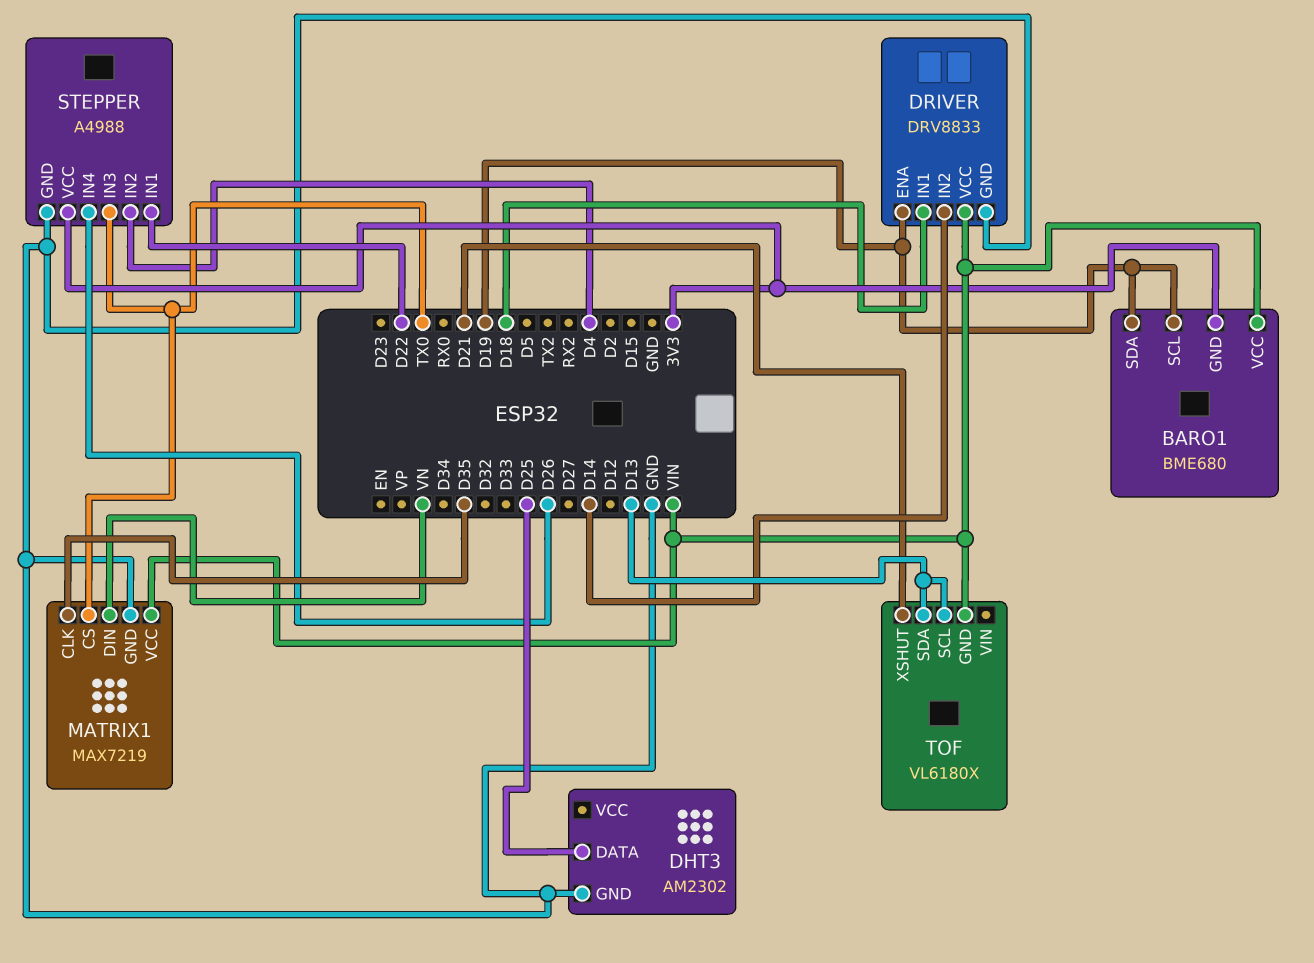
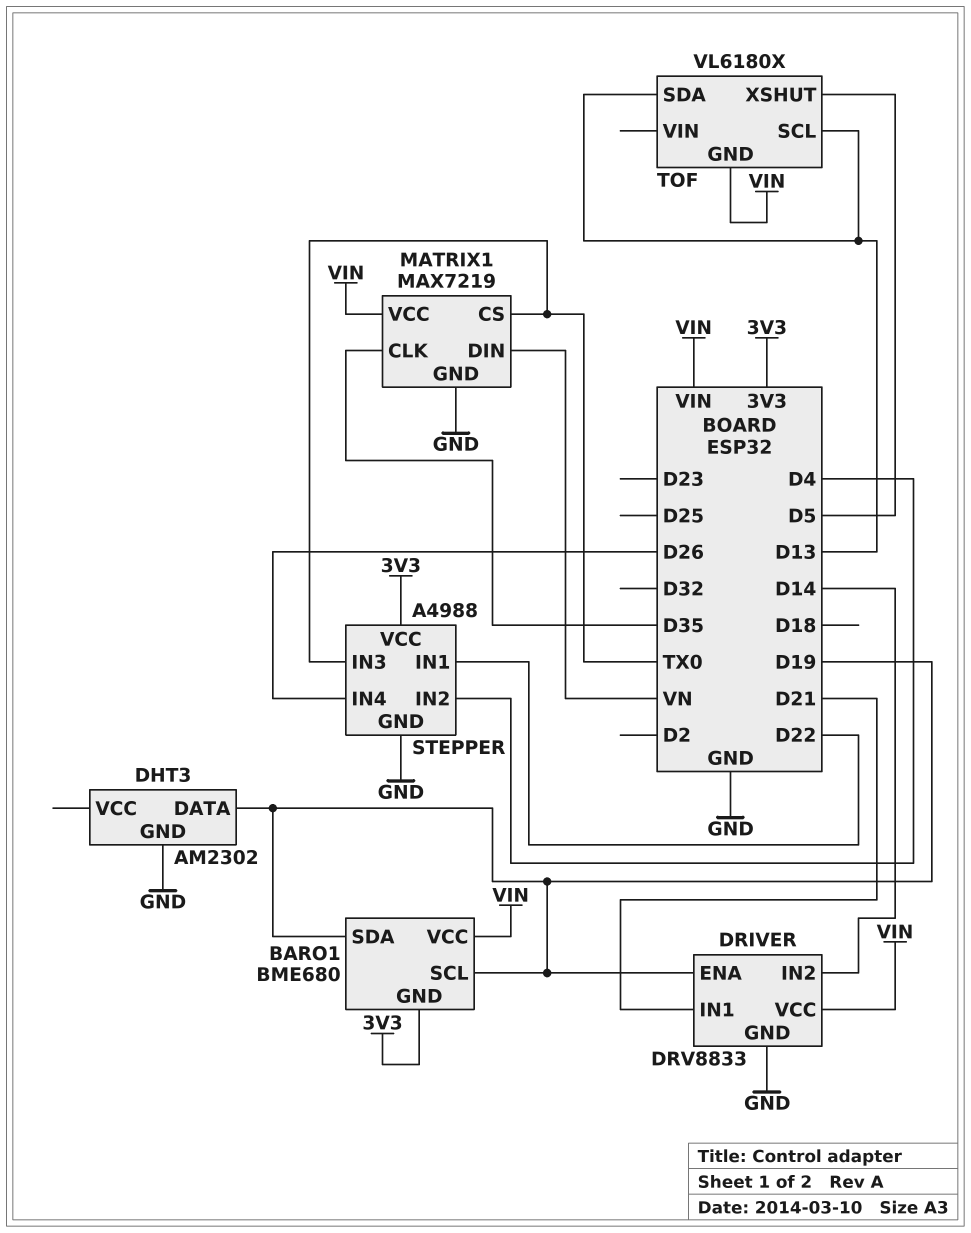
DHT3 pin DATA: D25 -> D19
DRIVER pin IN1: D18 -> D21
TOF pin XSHUT: D21 -> D5

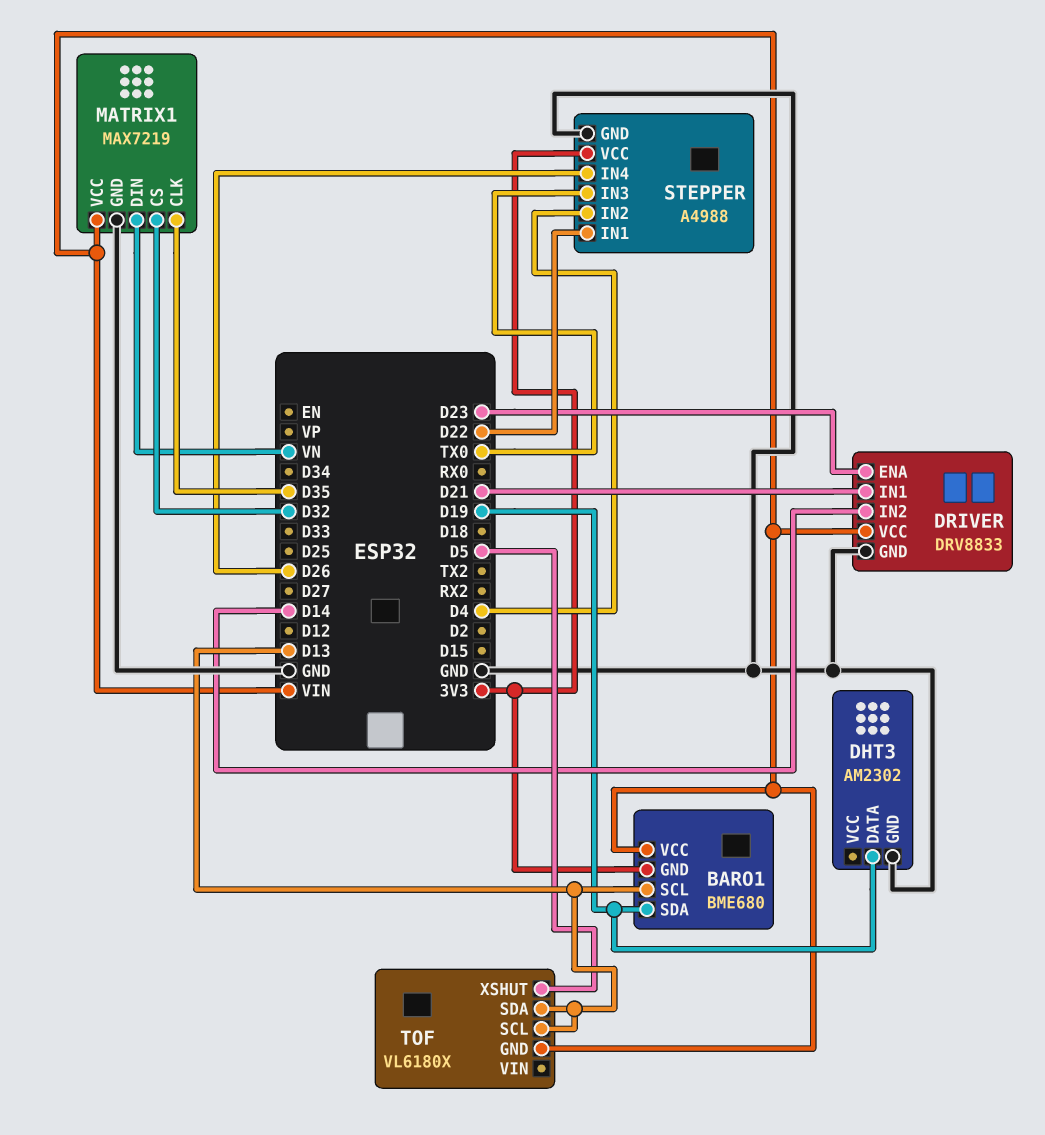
BARO1 pin SCL: D19 -> D13
DRIVER pin ENA: D19 -> D23
MATRIX1 pin CS: TX0 -> D32

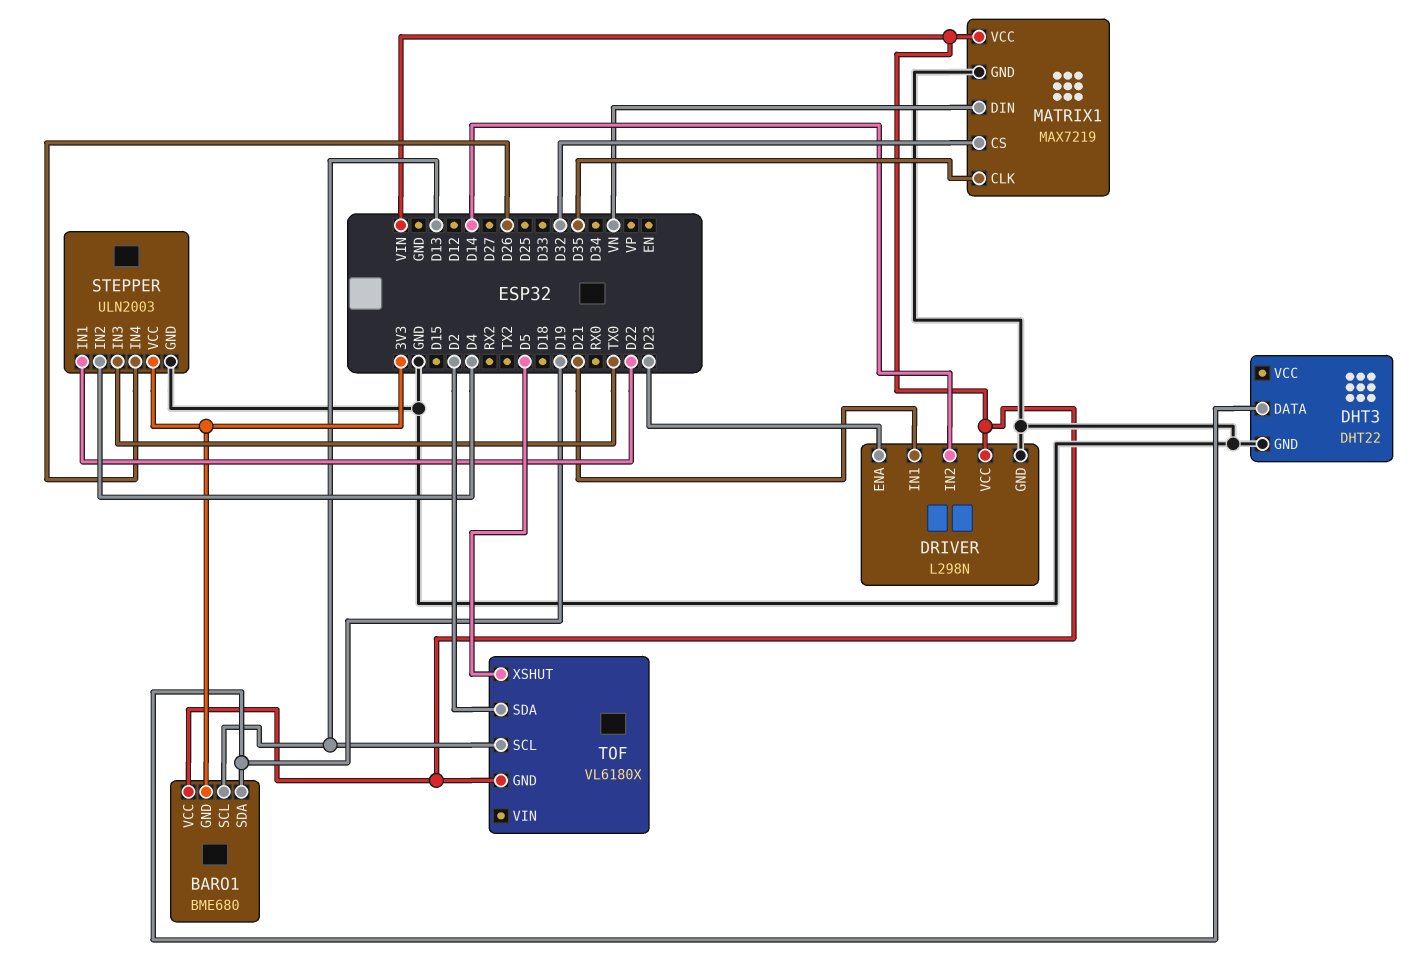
DHT3: AM2302 -> DHT22
DRIVER: DRV8833 -> L298N
STEPPER: A4988 -> ULN2003
TOF pin SDA: D13 -> D2

